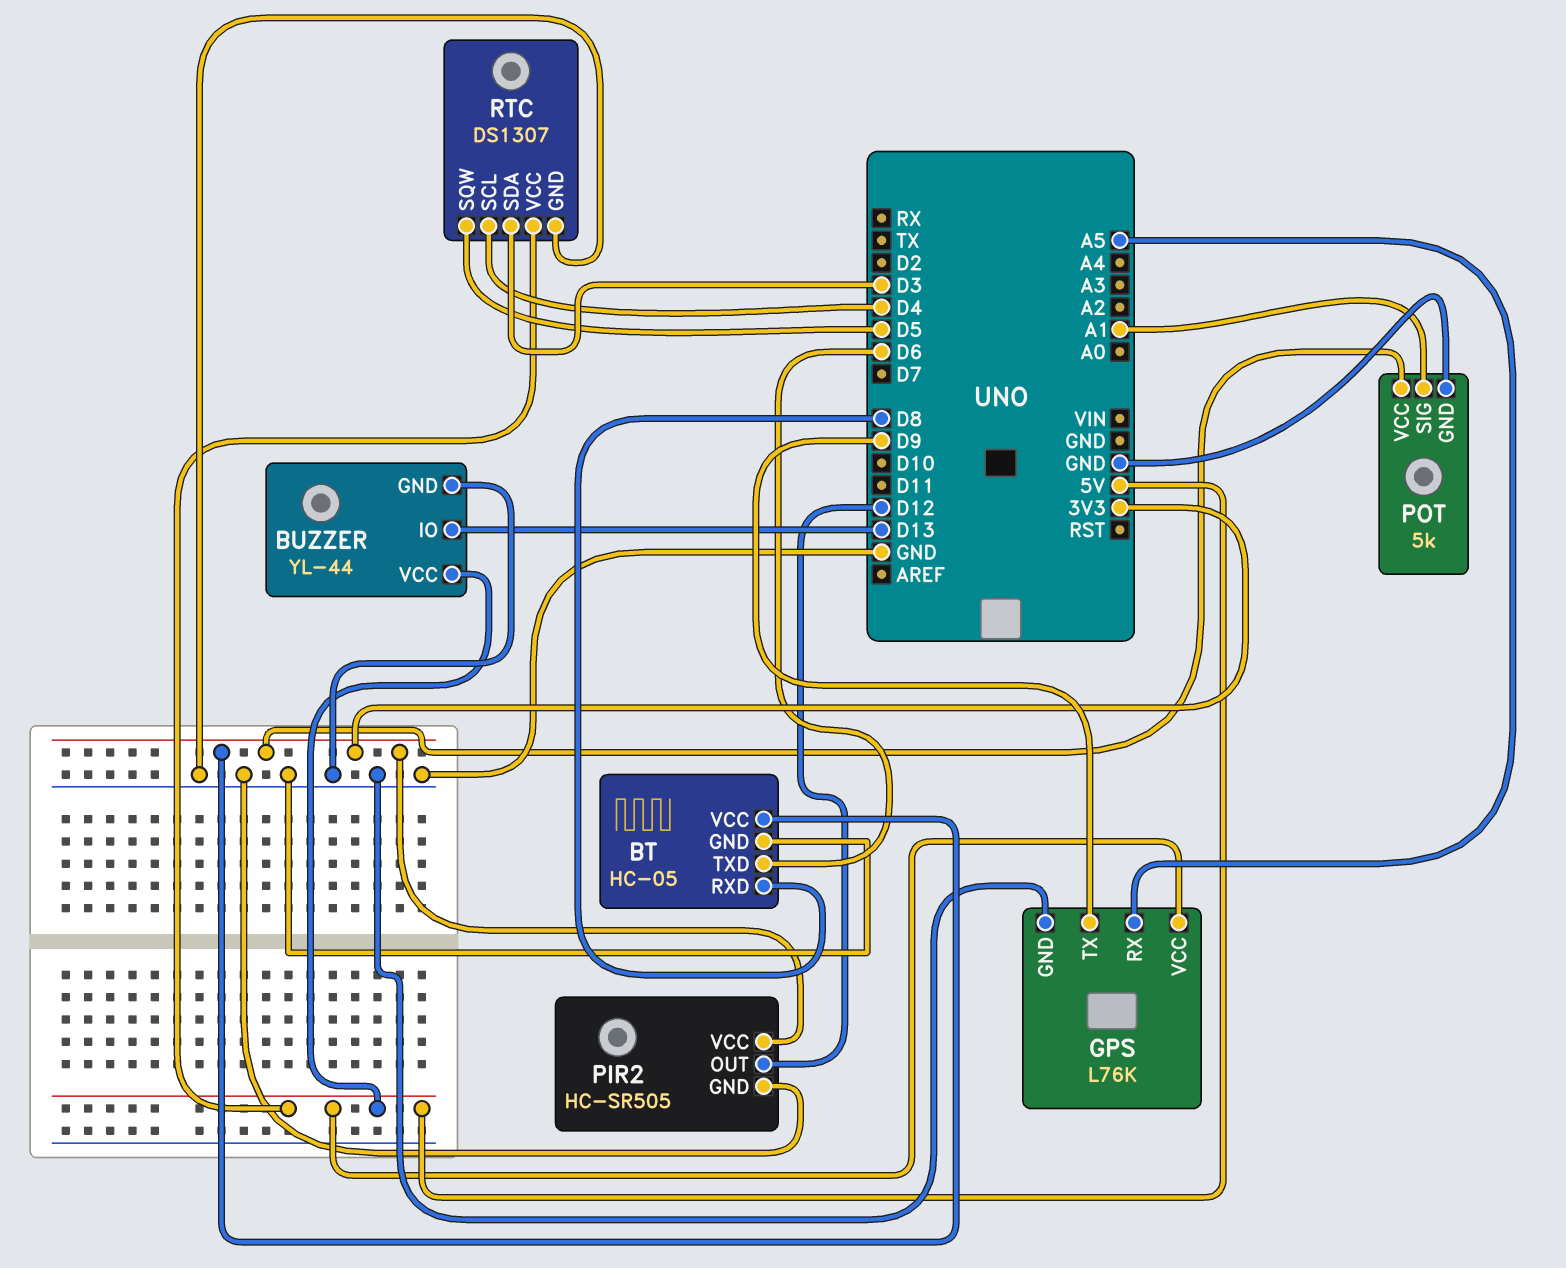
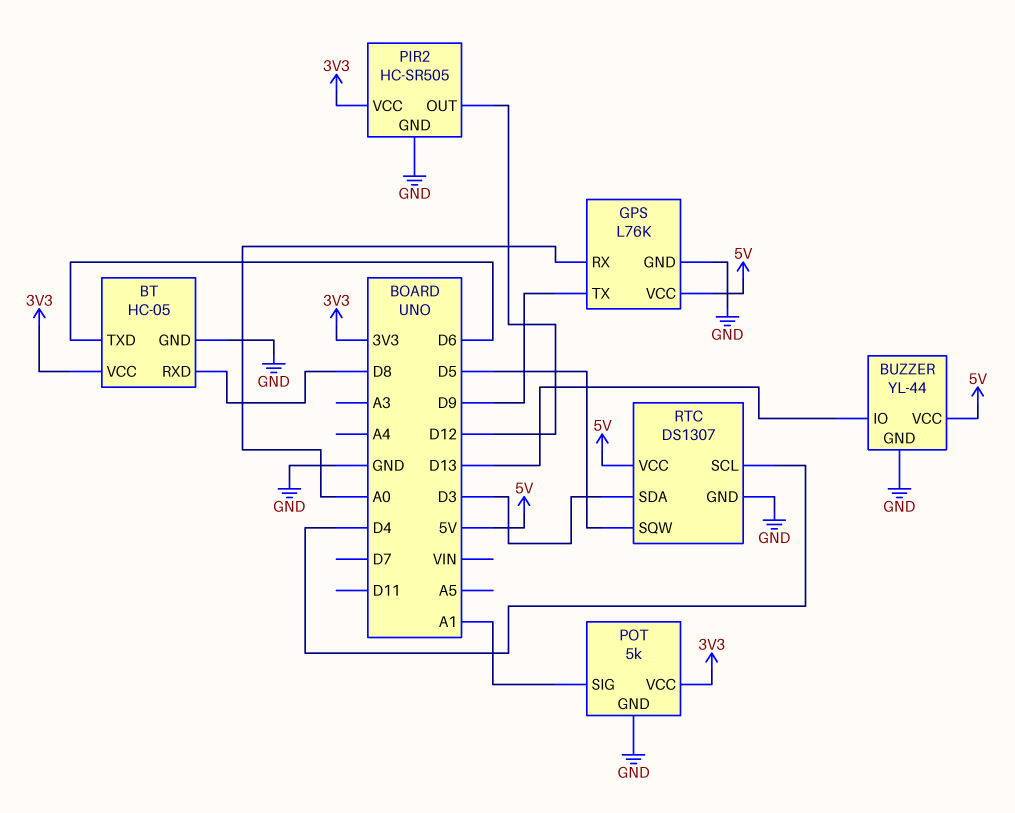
GPS pin RX: A5 -> A0

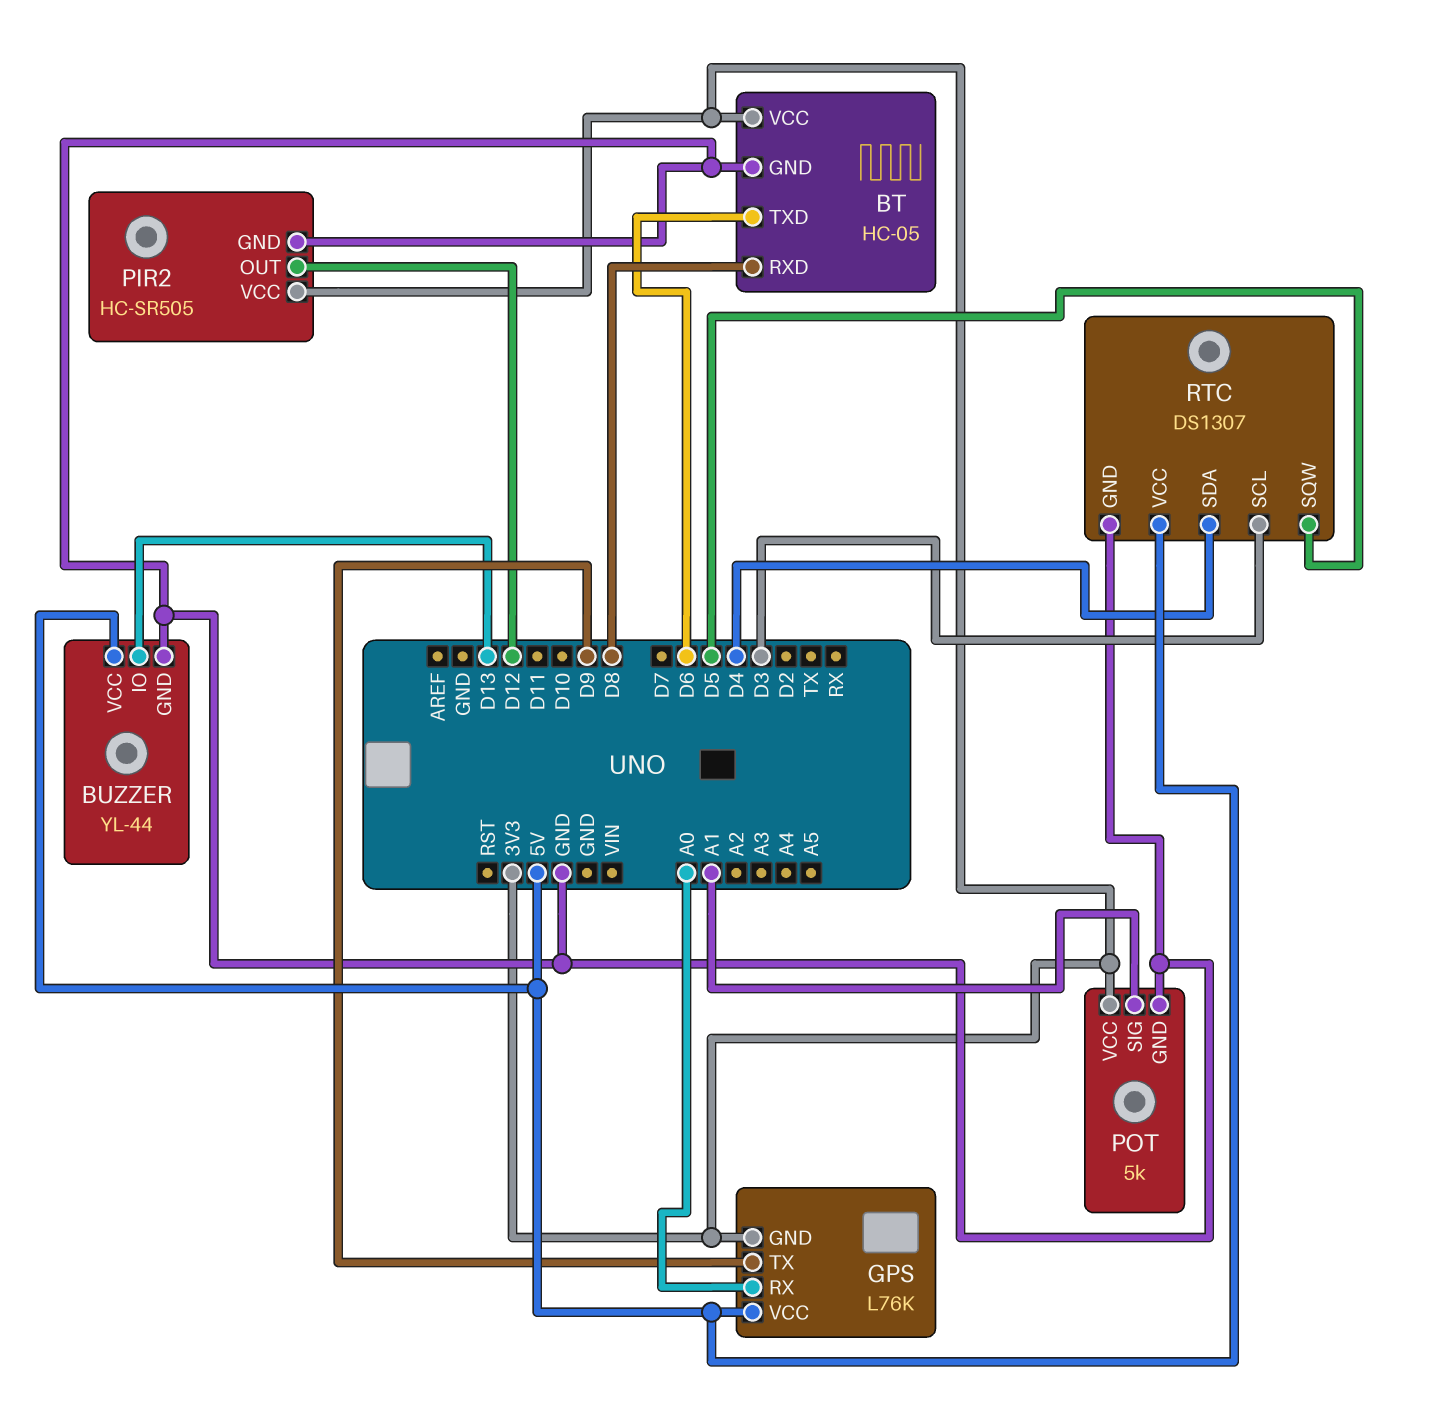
GPS pin GND: GND -> 3V3
RTC pin SCL: D4 -> D3
RTC pin SDA: D3 -> D4

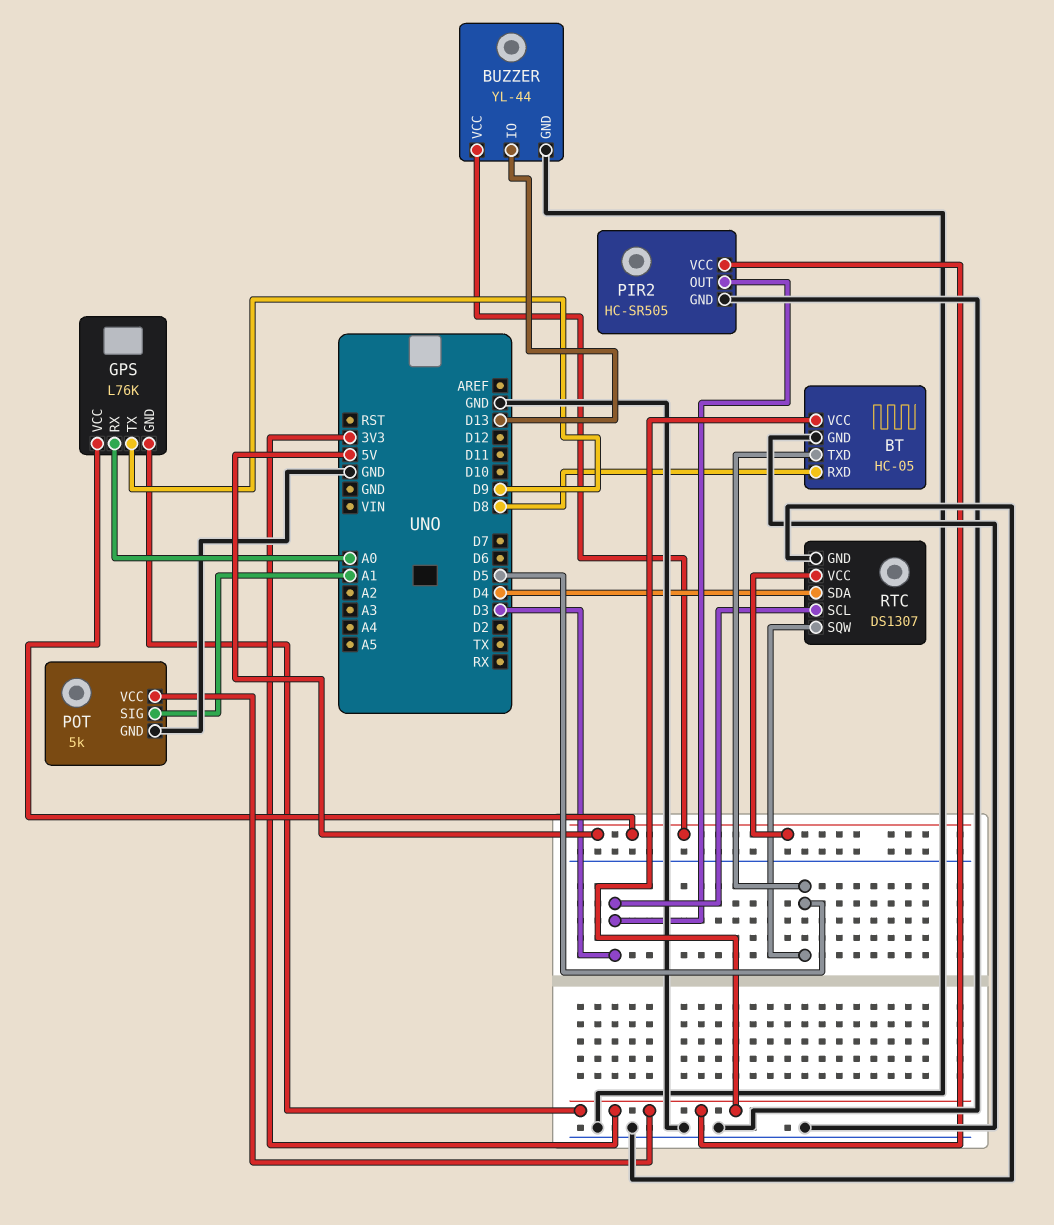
BT pin TXD: D6 -> D5
PIR2 pin OUT: D12 -> D3

